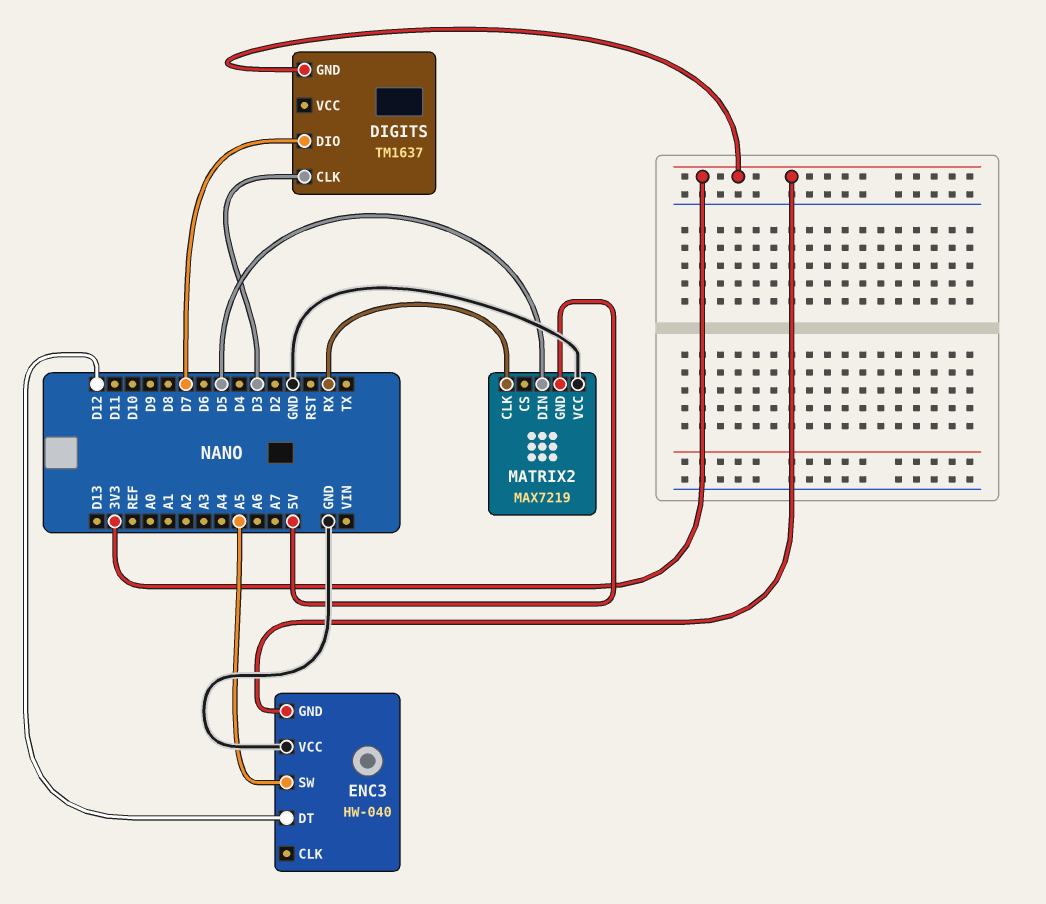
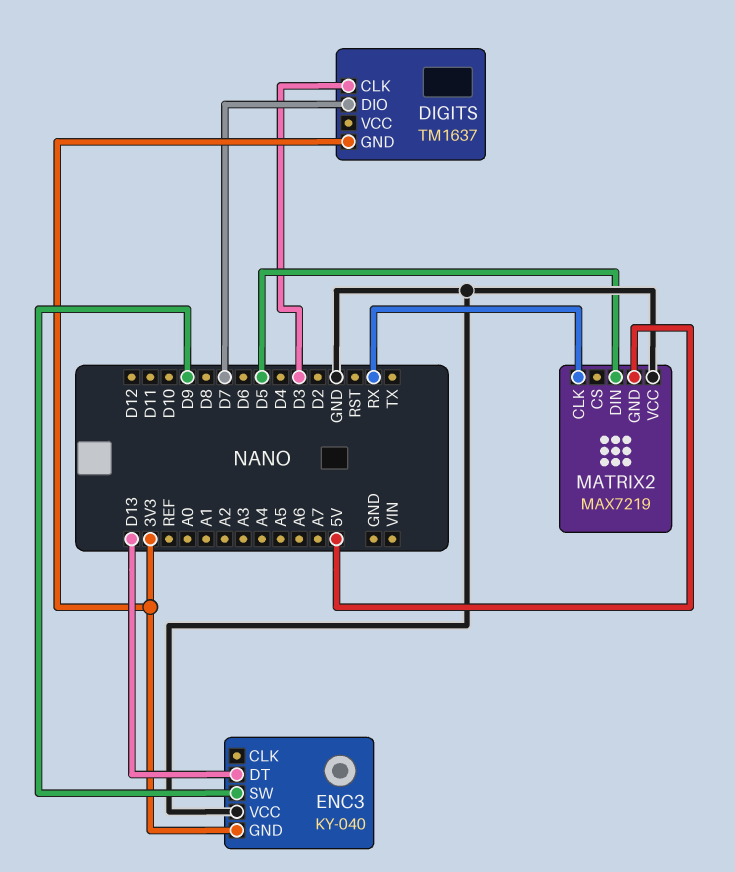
ENC3: HW-040 -> KY-040
ENC3 pin DT: D12 -> D13
ENC3 pin SW: A5 -> D9

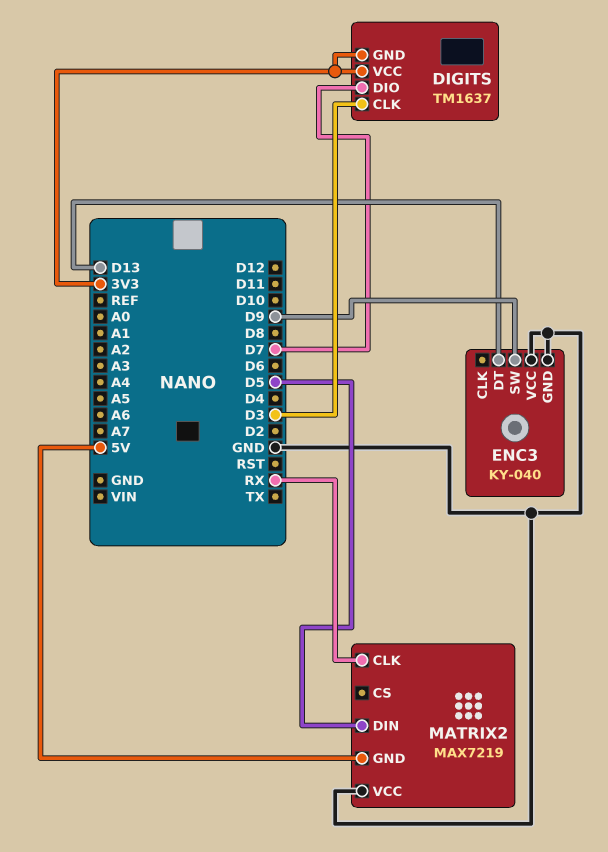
DIGITS pin VCC: none -> 3V3
ENC3 pin GND: 3V3 -> GND

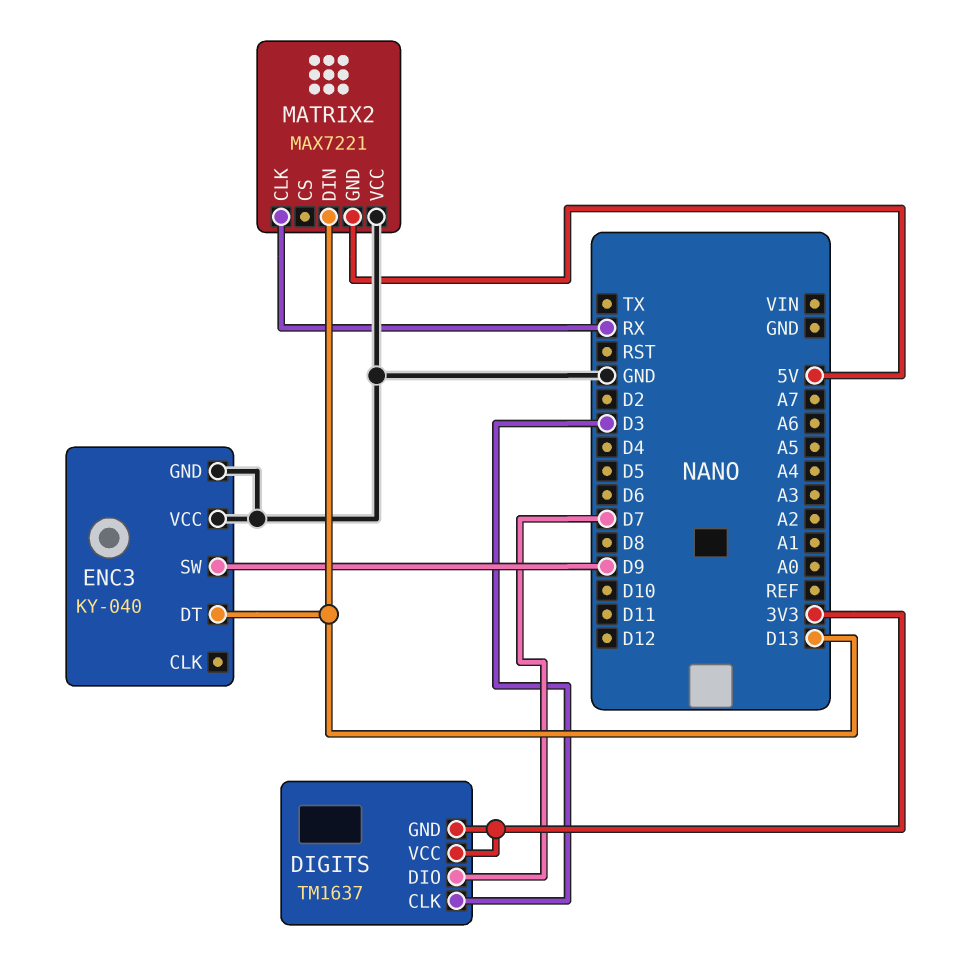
MATRIX2: MAX7219 -> MAX7221
MATRIX2 pin DIN: D5 -> D13

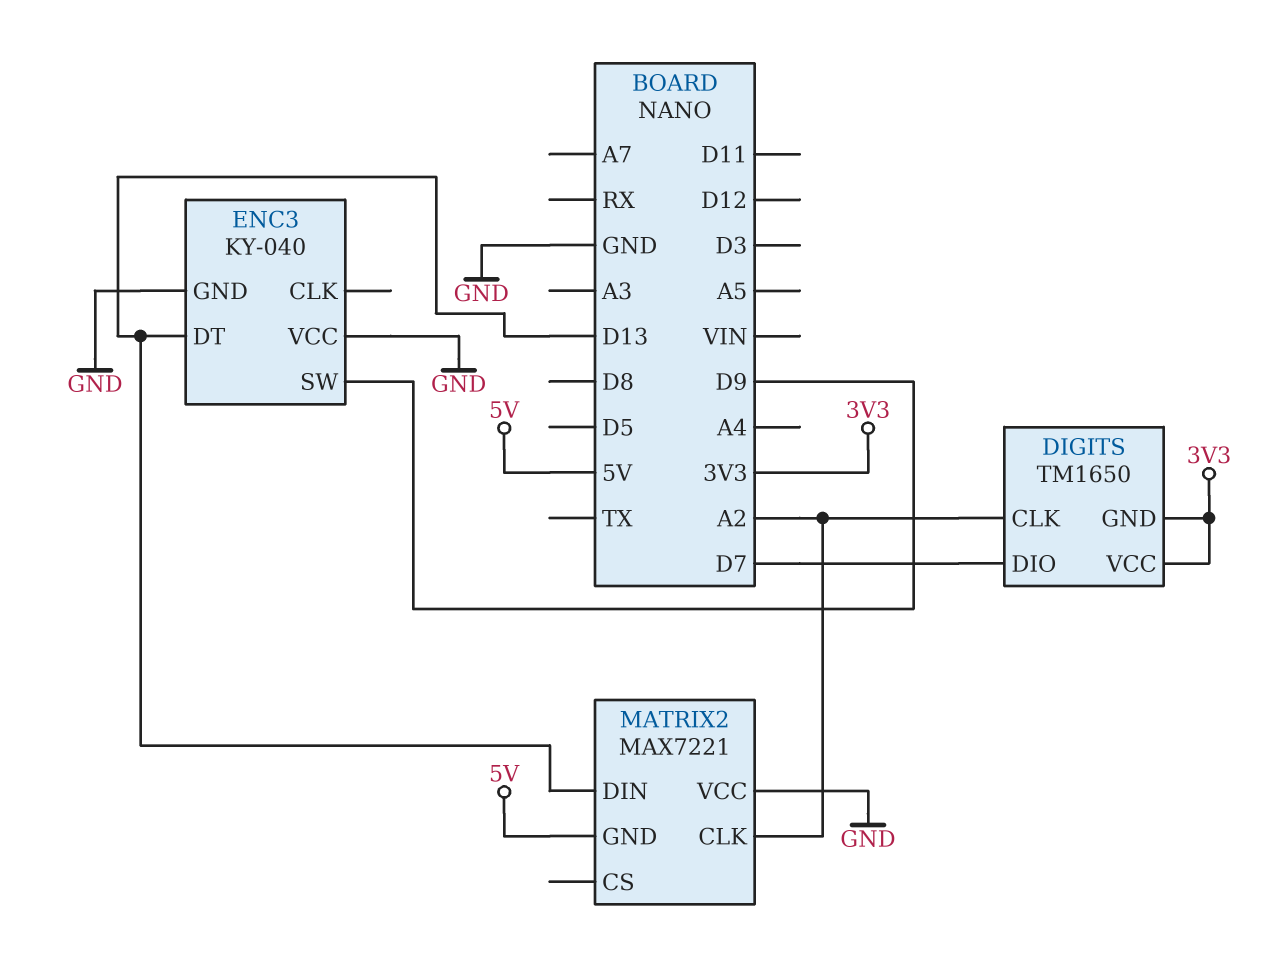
DIGITS: TM1637 -> TM1650
DIGITS pin CLK: D3 -> A2
MATRIX2 pin CLK: RX -> A2

